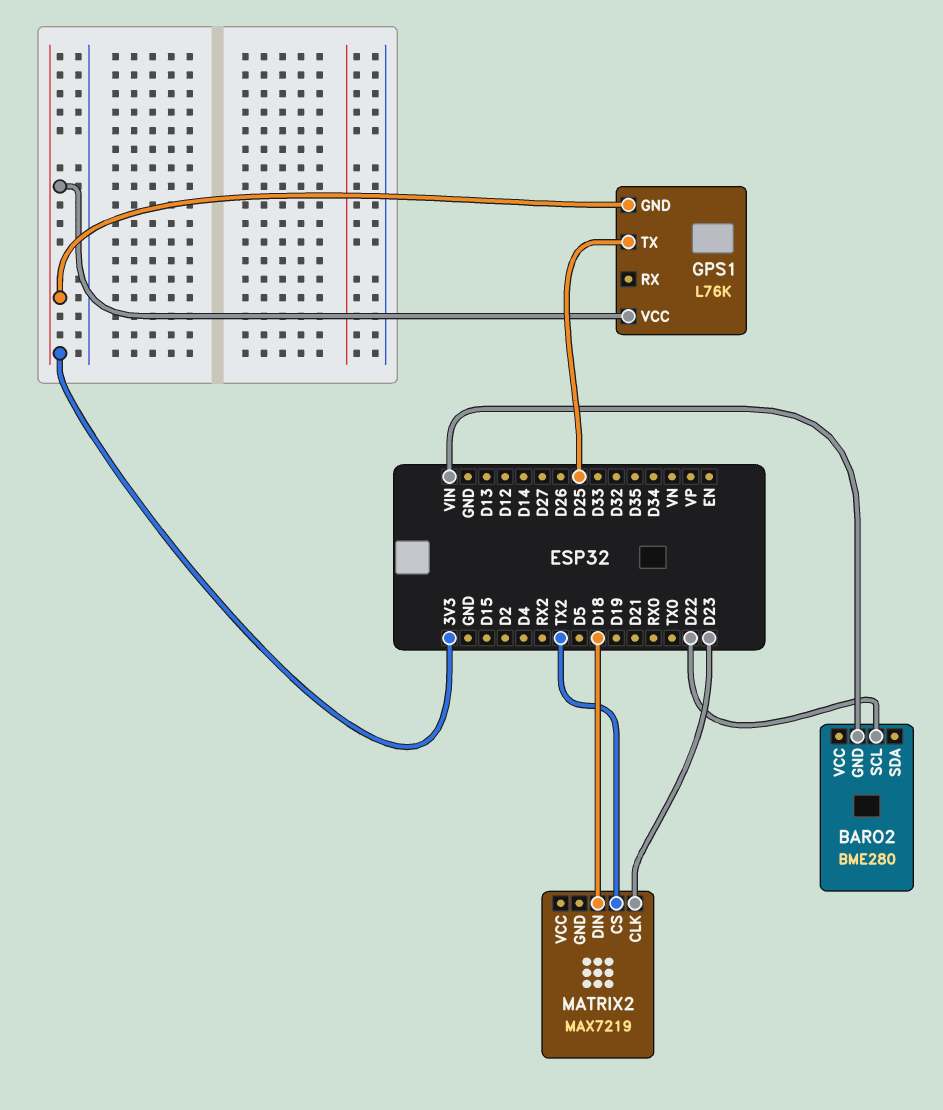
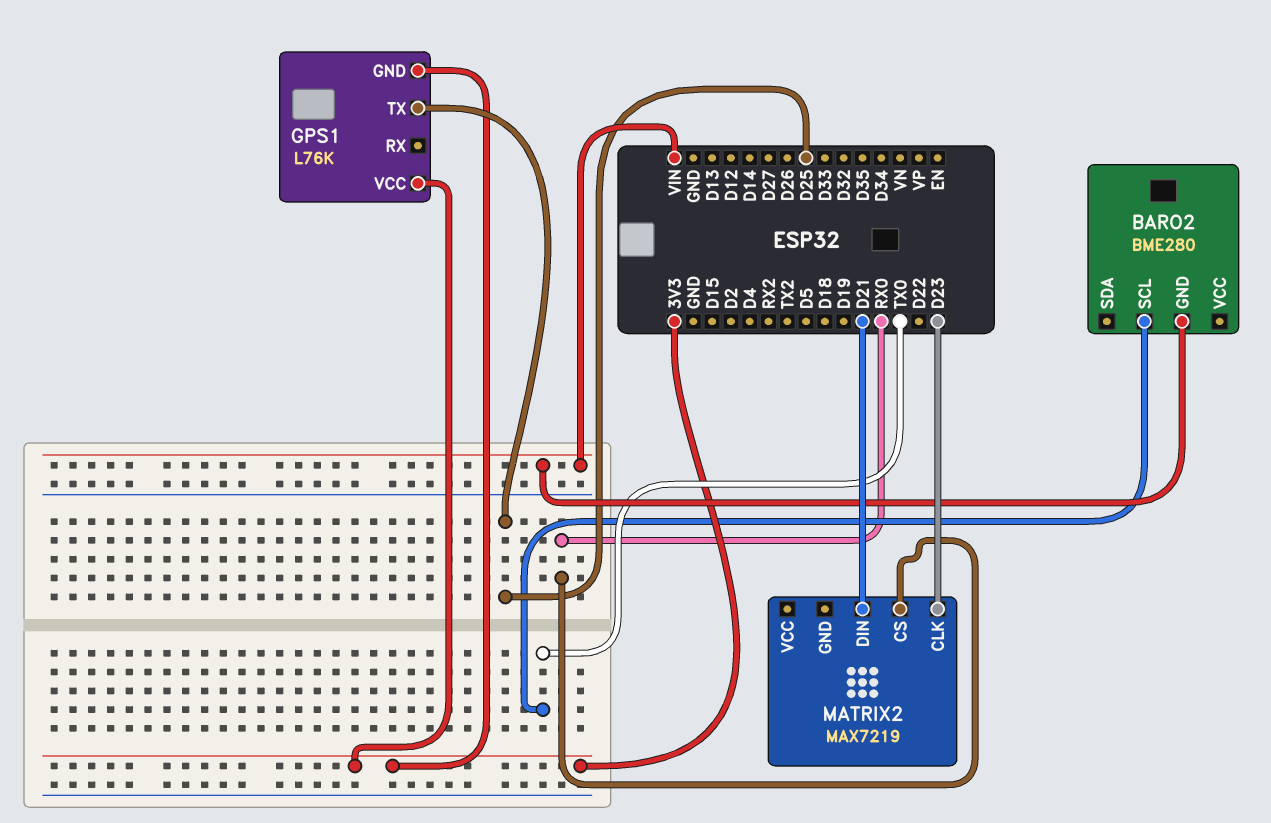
BARO2 pin SCL: D22 -> TX0
MATRIX2 pin CS: TX2 -> RX0
MATRIX2 pin DIN: D18 -> D21

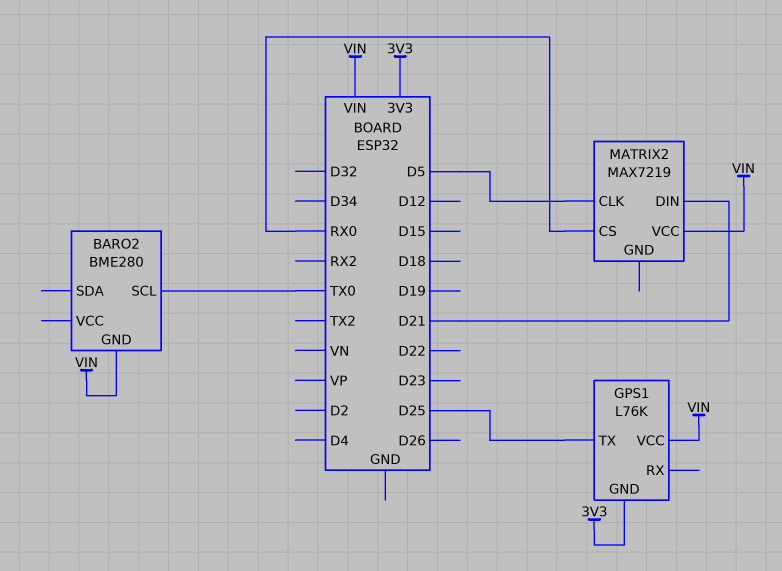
GPS1 pin VCC: 3V3 -> VIN
MATRIX2 pin CLK: D23 -> D5
MATRIX2 pin VCC: none -> VIN

